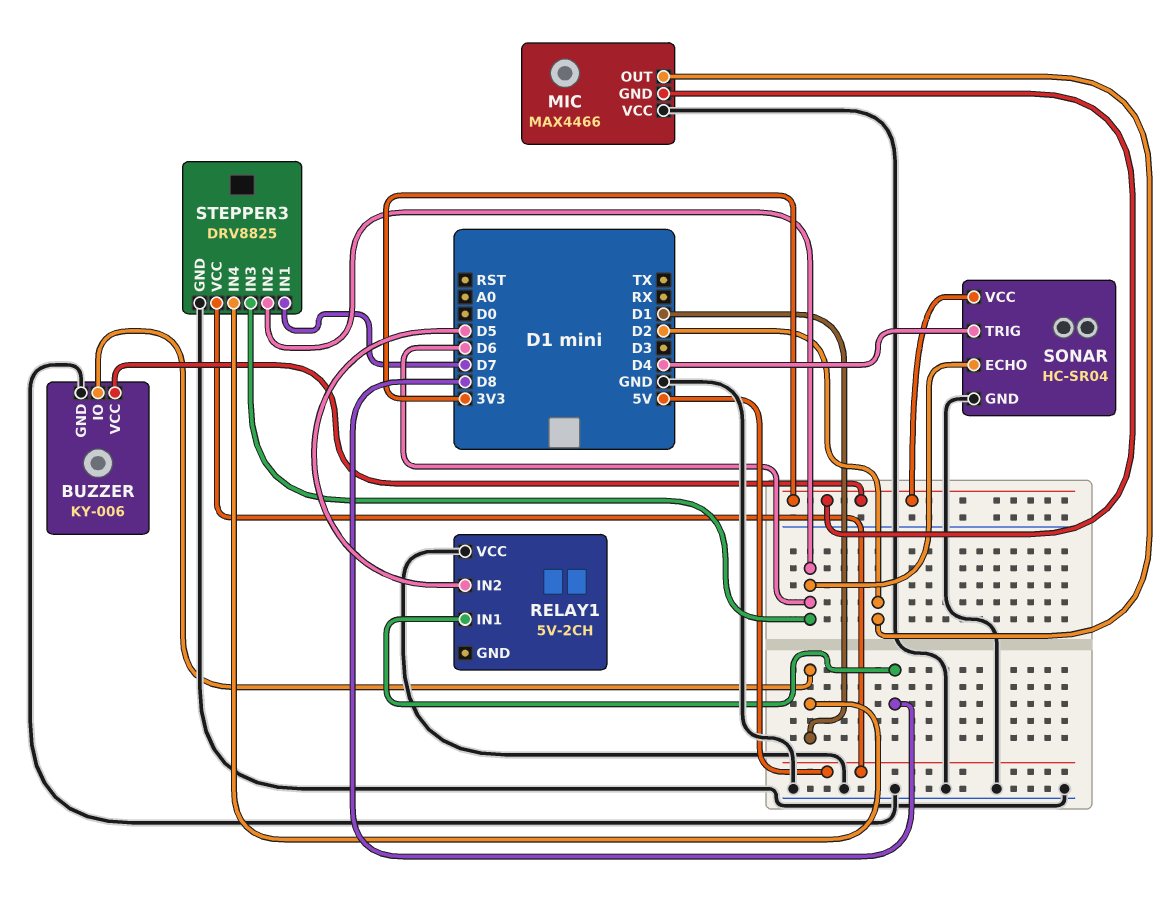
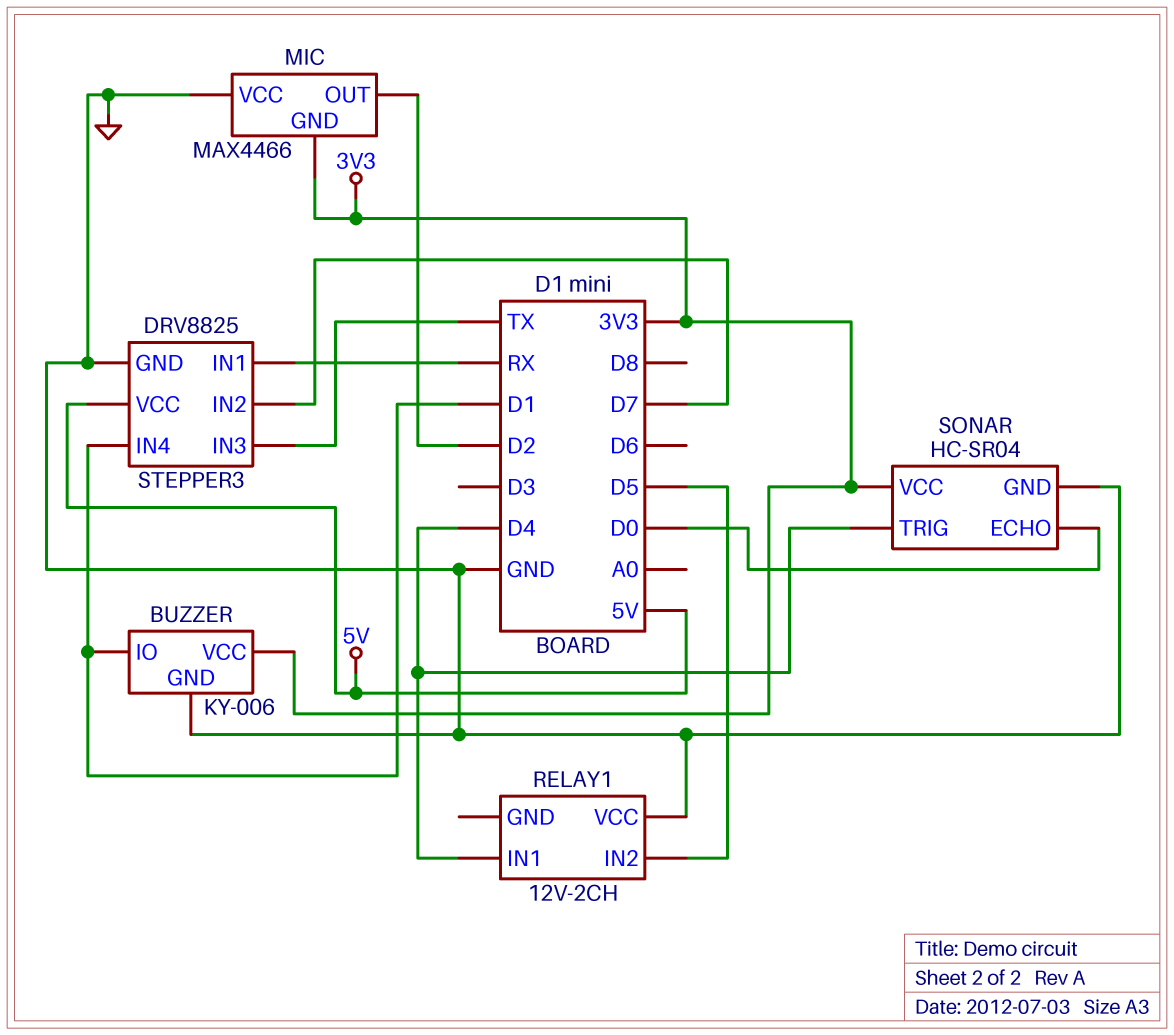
RELAY1: 5V-2CH -> 12V-2CH
RELAY1 pin IN1: D8 -> D4
SONAR pin ECHO: D6 -> D0
STEPPER3 pin IN1: D7 -> RX
STEPPER3 pin IN2: D6 -> D7
STEPPER3 pin IN3: D6 -> TX

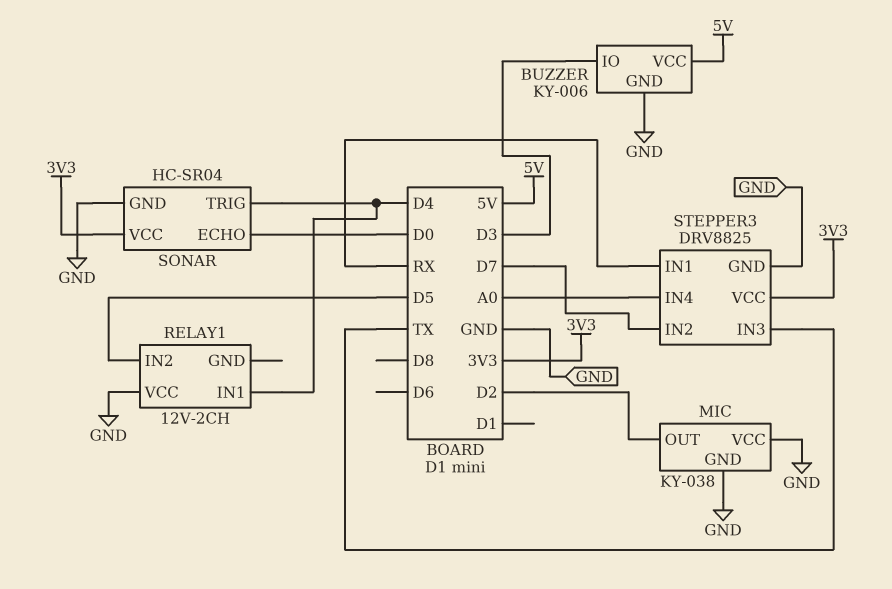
BUZZER pin IO: D1 -> D3
BUZZER pin VCC: 3V3 -> 5V
MIC: MAX4466 -> KY-038
MIC pin GND: 3V3 -> GND
STEPPER3 pin IN4: D1 -> A0
STEPPER3 pin VCC: 5V -> 3V3

